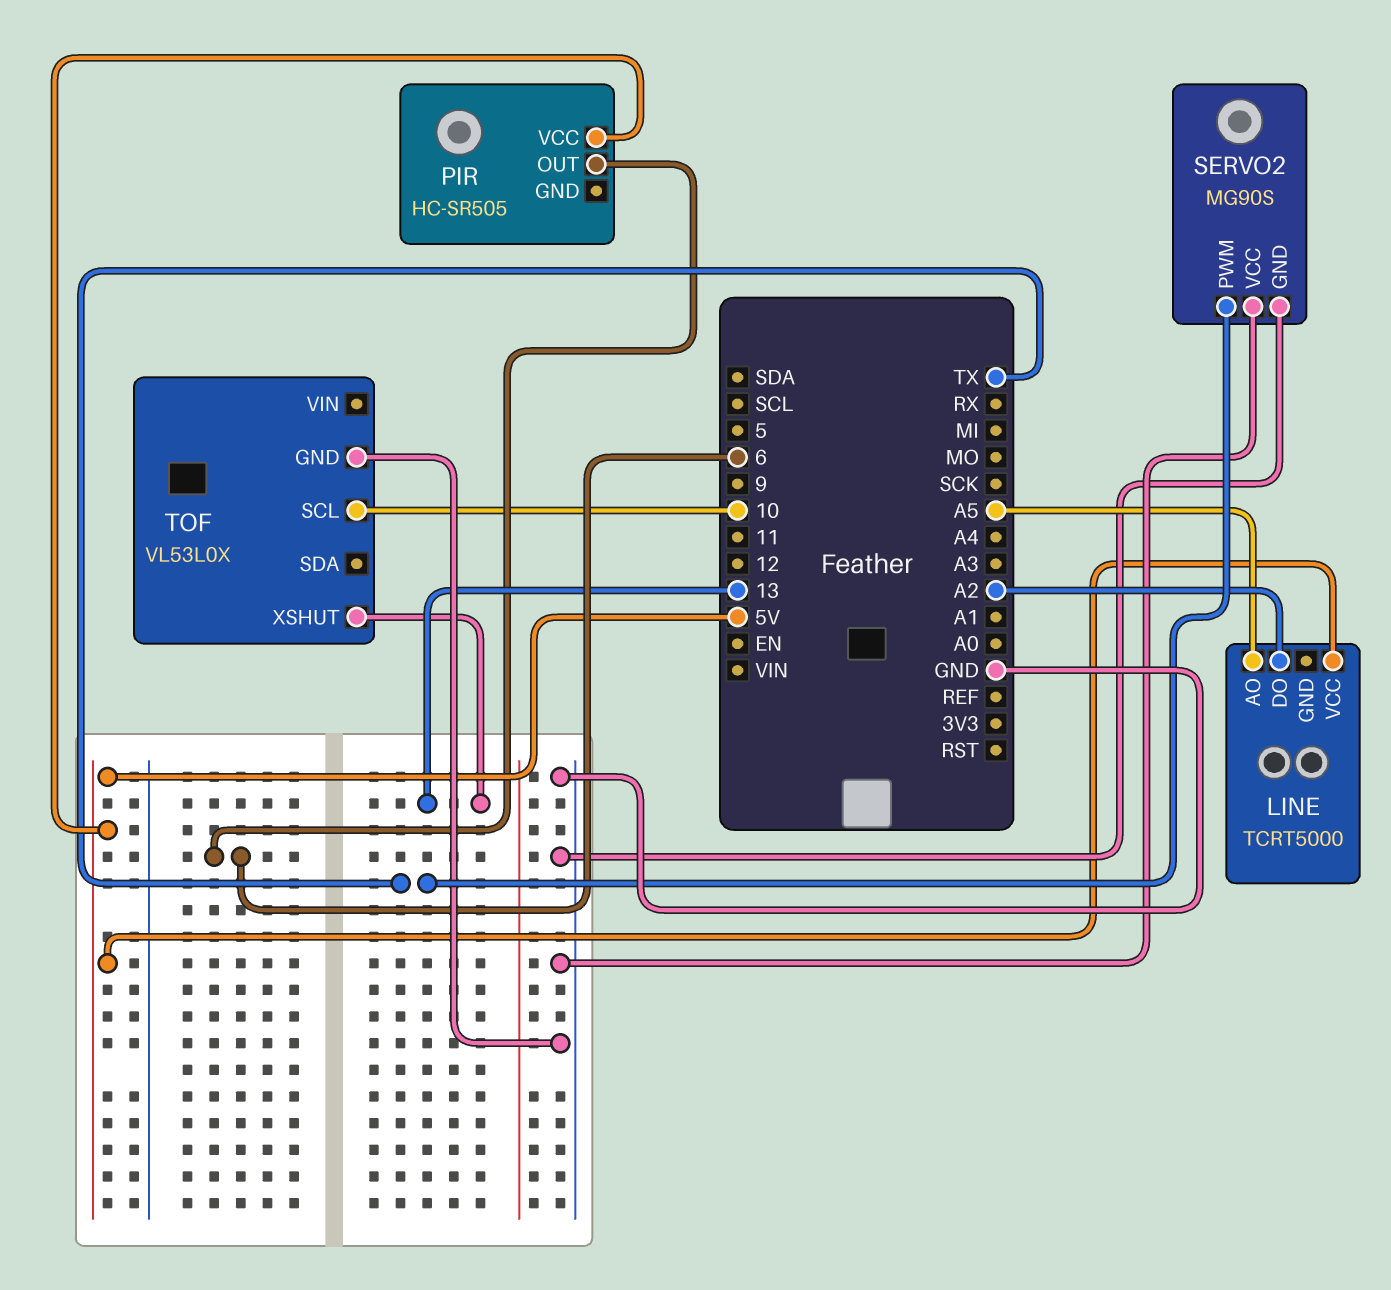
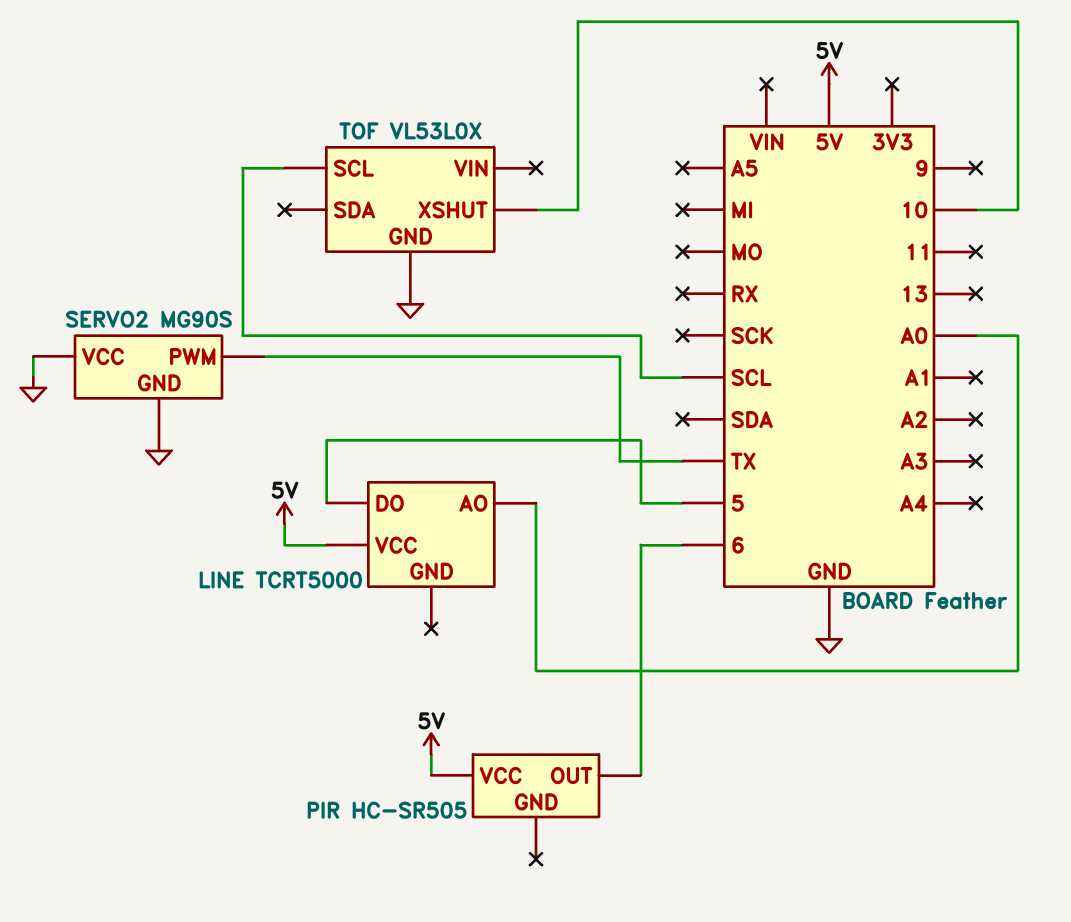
LINE pin AO: A5 -> A0
LINE pin DO: A2 -> 5
TOF pin SCL: 10 -> SCL
TOF pin XSHUT: 13 -> 10

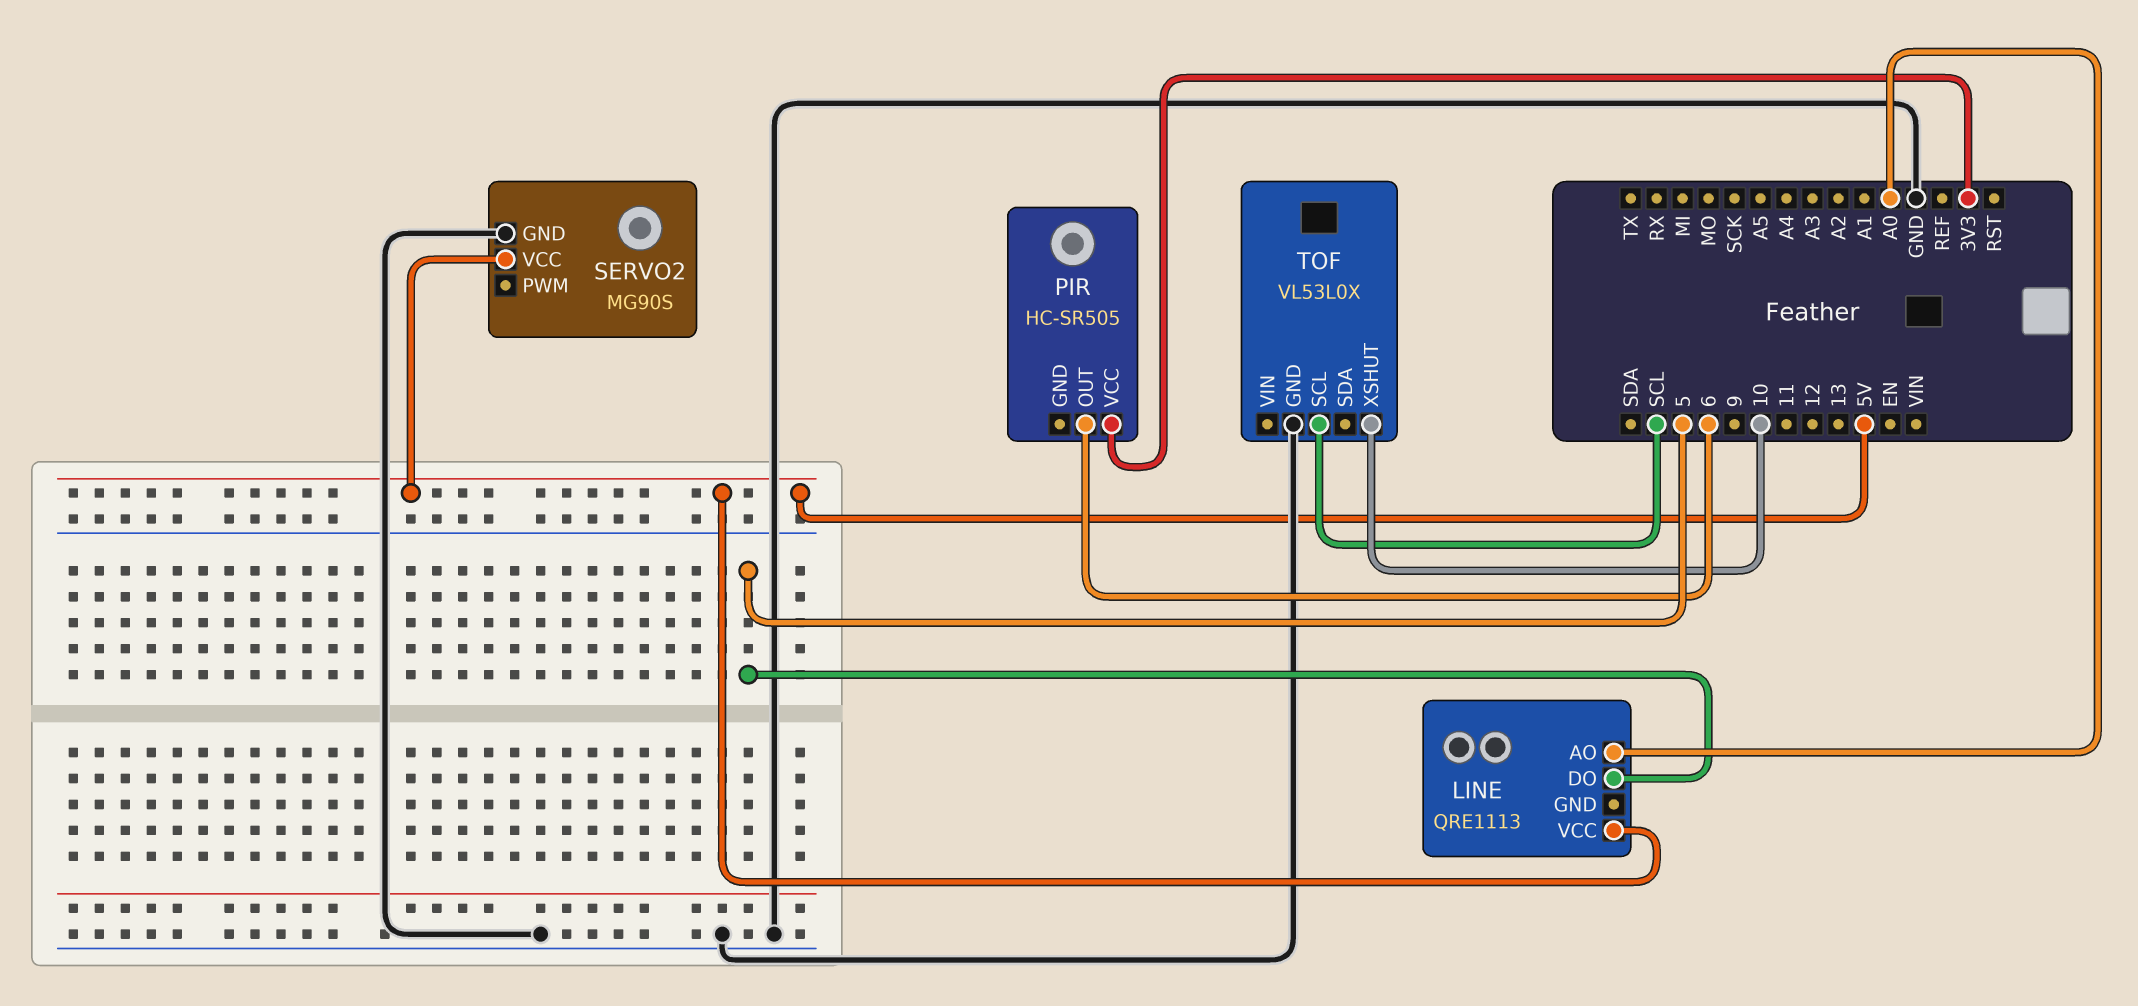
LINE: TCRT5000 -> QRE1113
PIR pin VCC: 5V -> 3V3
SERVO2 pin PWM: TX -> none
SERVO2 pin VCC: GND -> 5V

